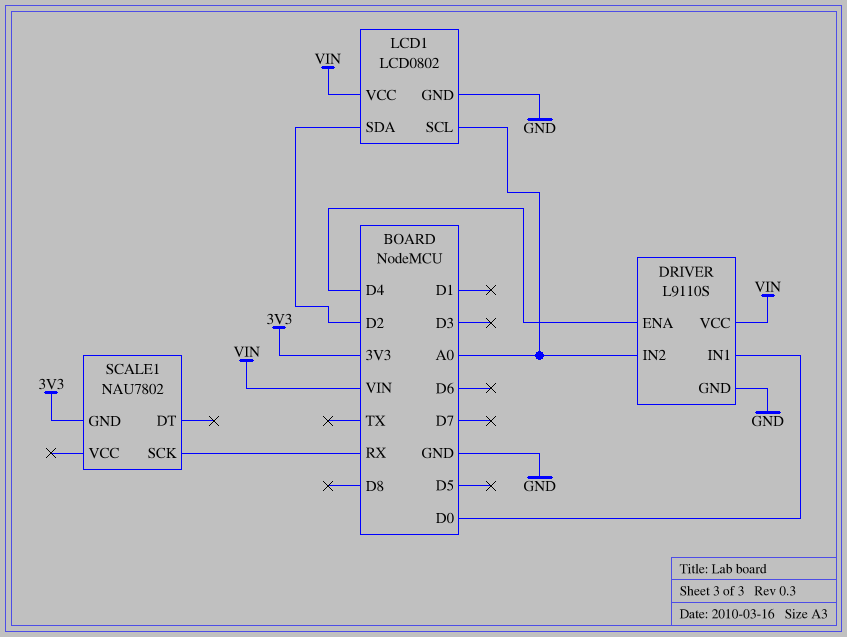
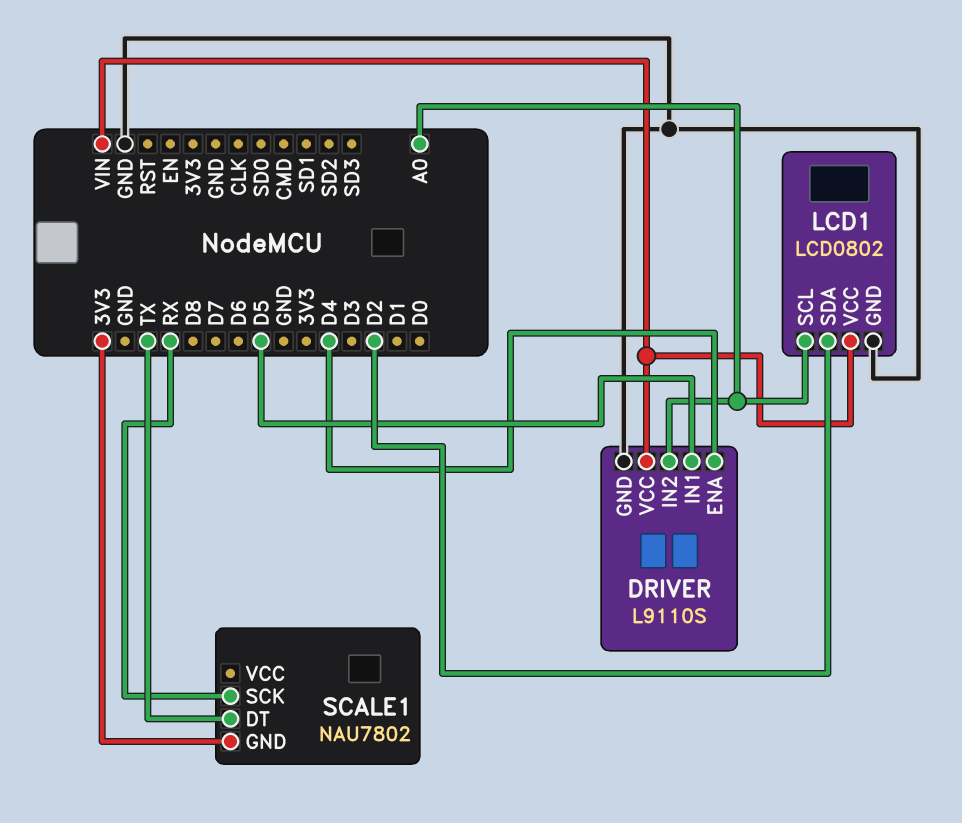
DRIVER pin IN1: D0 -> D5
SCALE1 pin DT: none -> TX

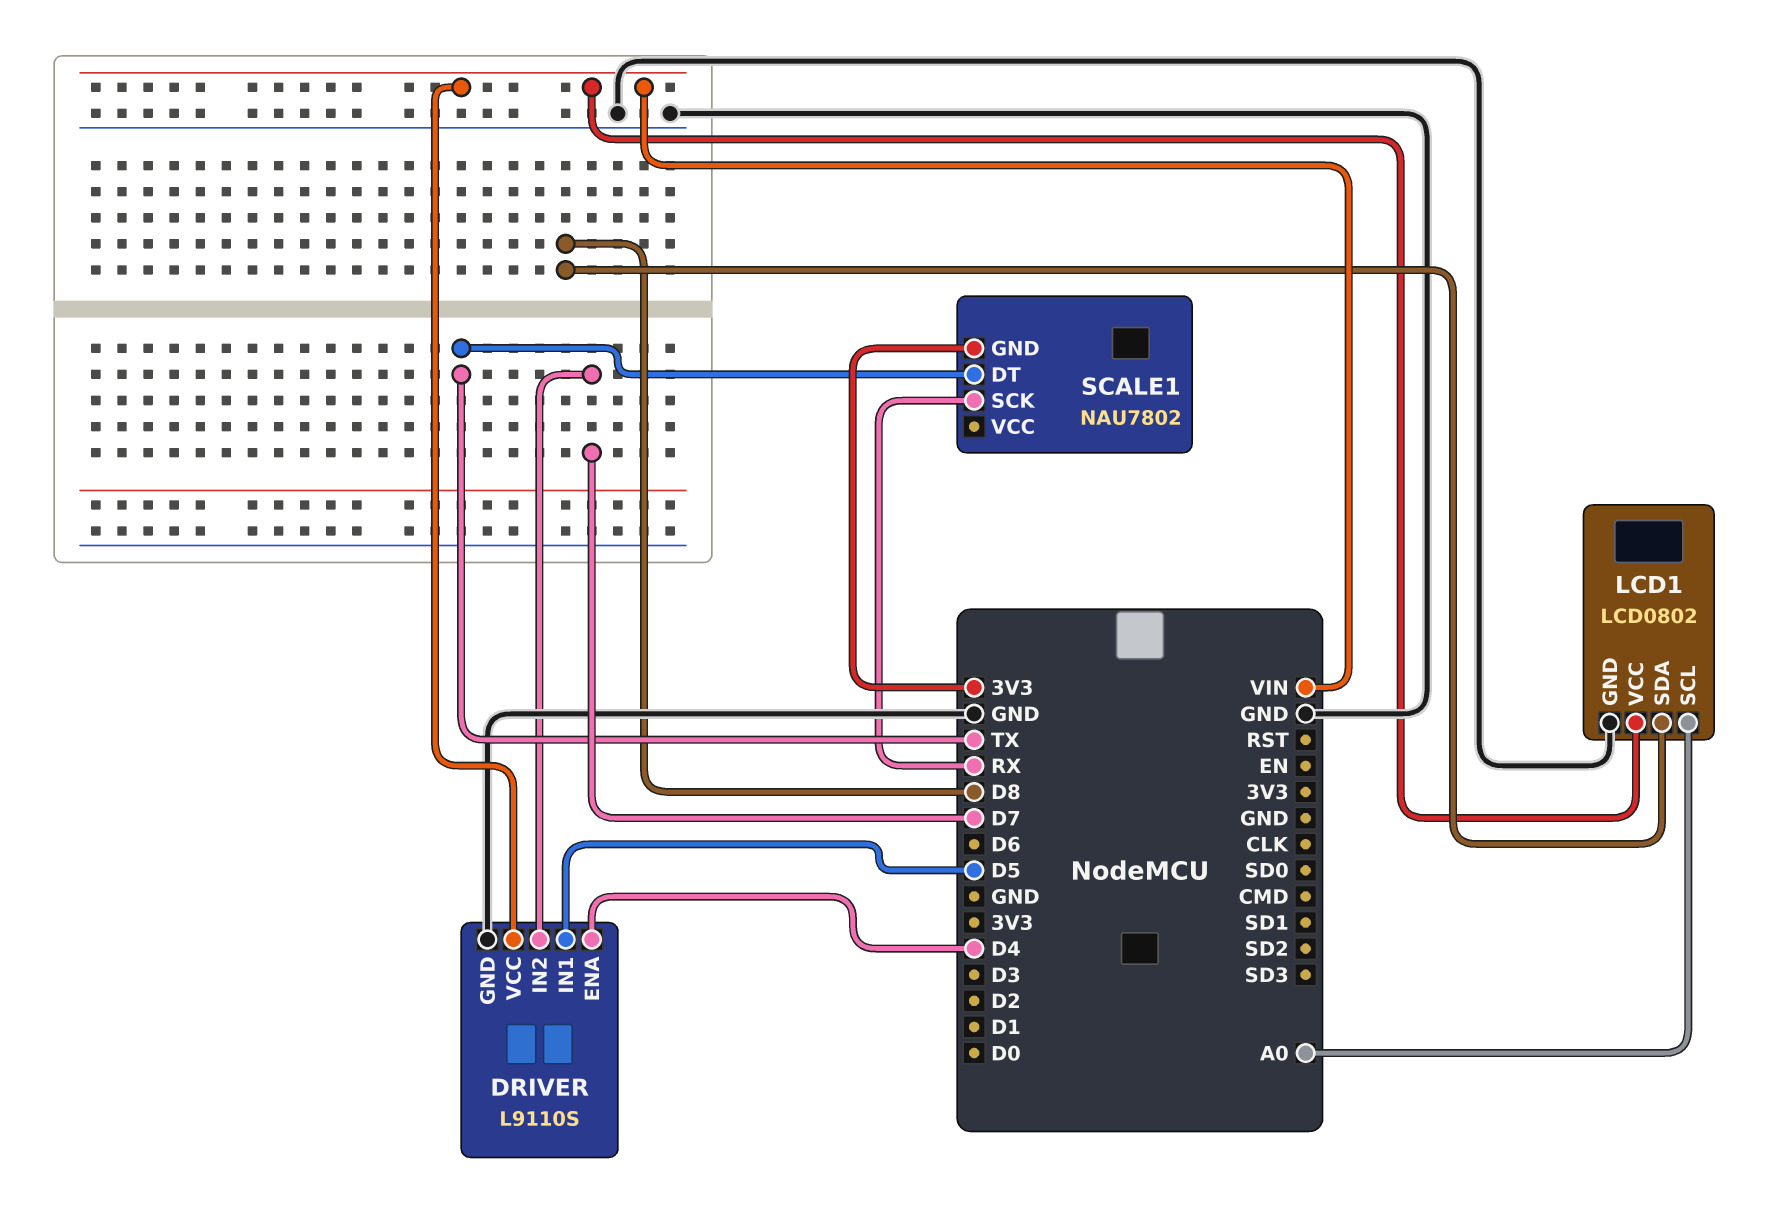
DRIVER pin IN2: A0 -> D7
LCD1 pin SDA: D2 -> D8

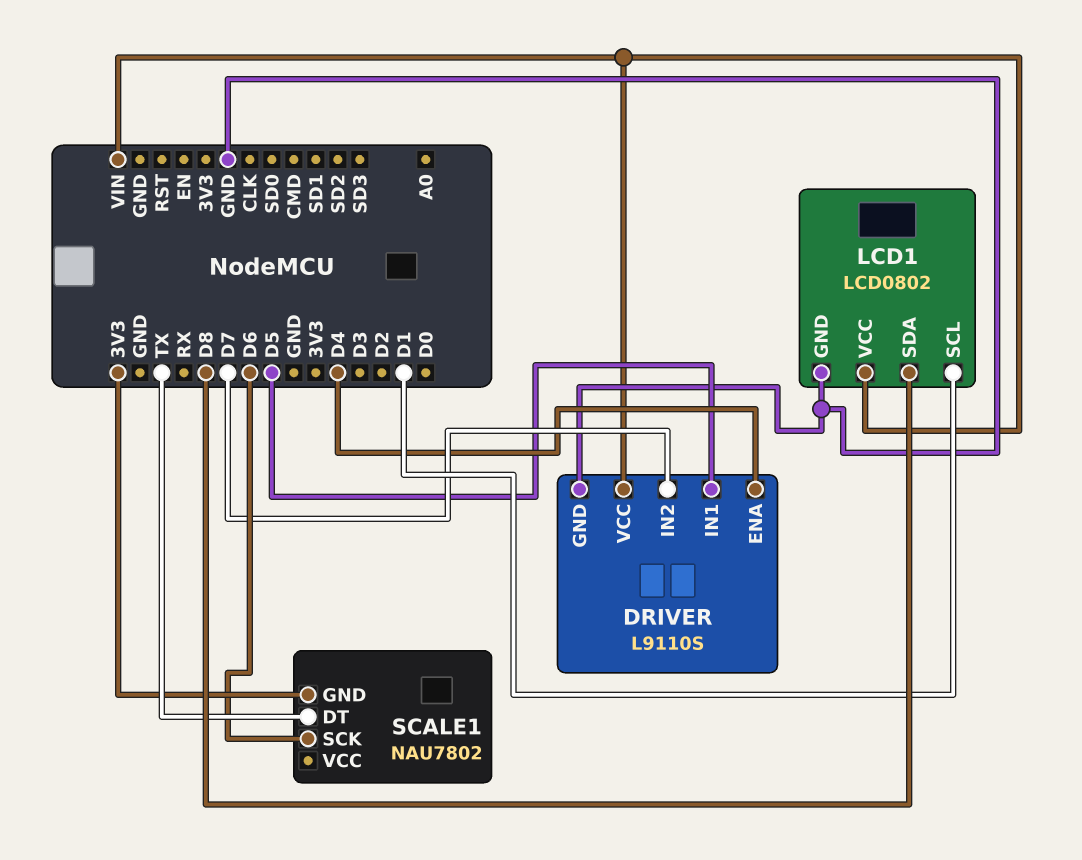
LCD1 pin SCL: A0 -> D1
SCALE1 pin SCK: RX -> D6

